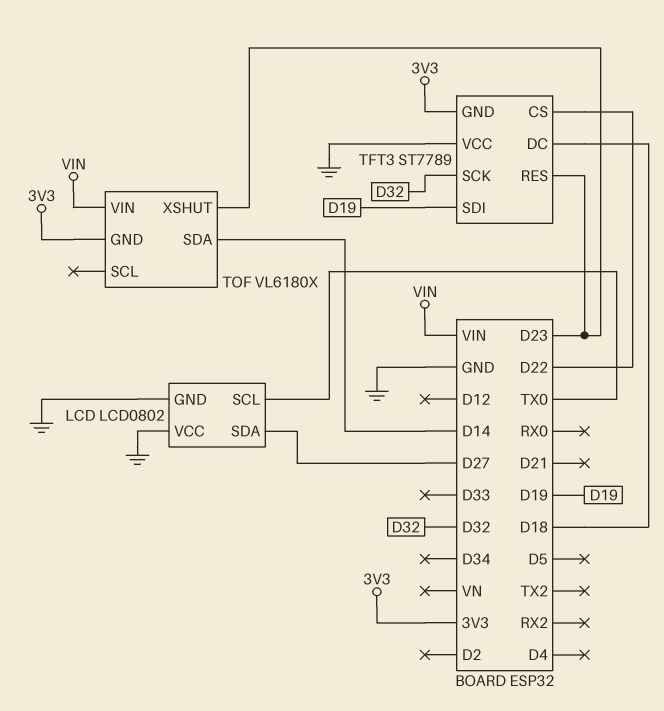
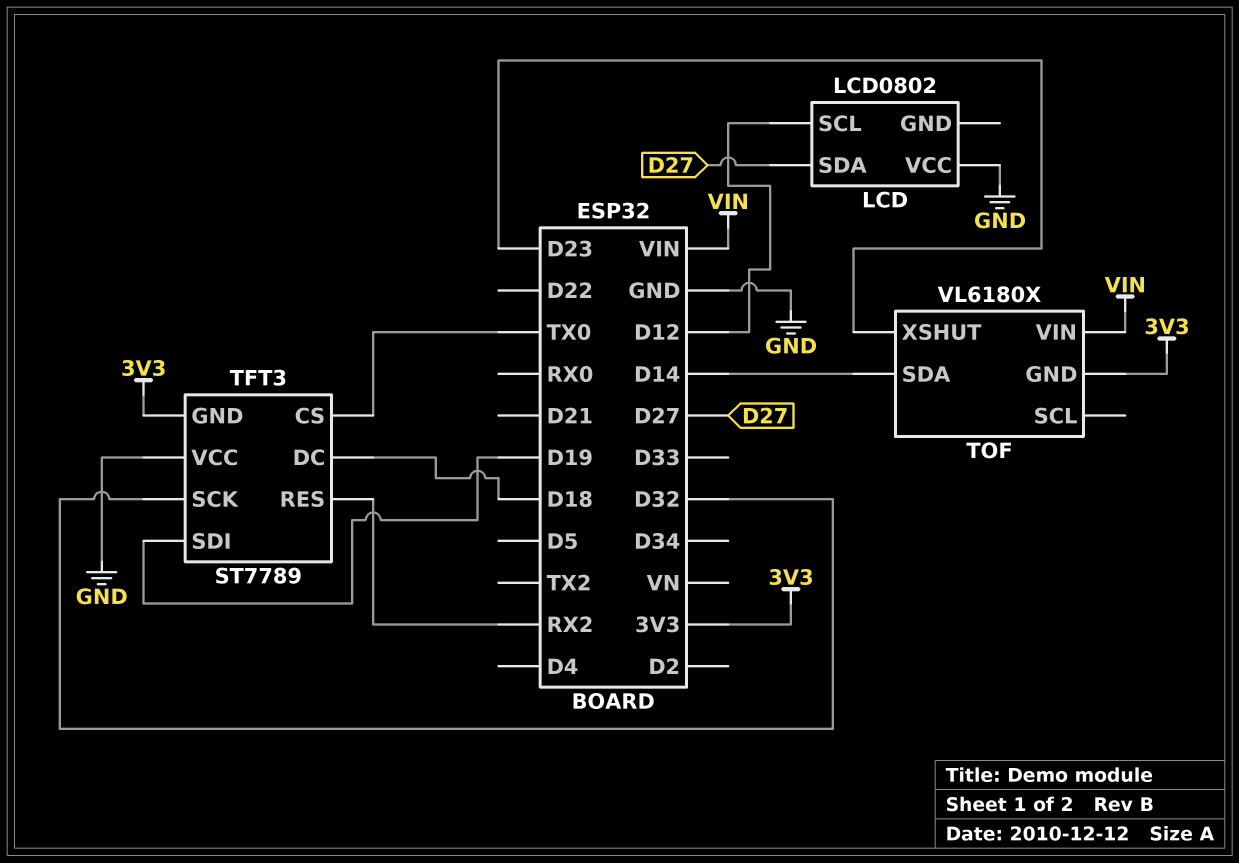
LCD pin GND: GND -> none
LCD pin SCL: TX0 -> D12
TFT3 pin CS: D22 -> TX0
TFT3 pin RES: D23 -> RX2

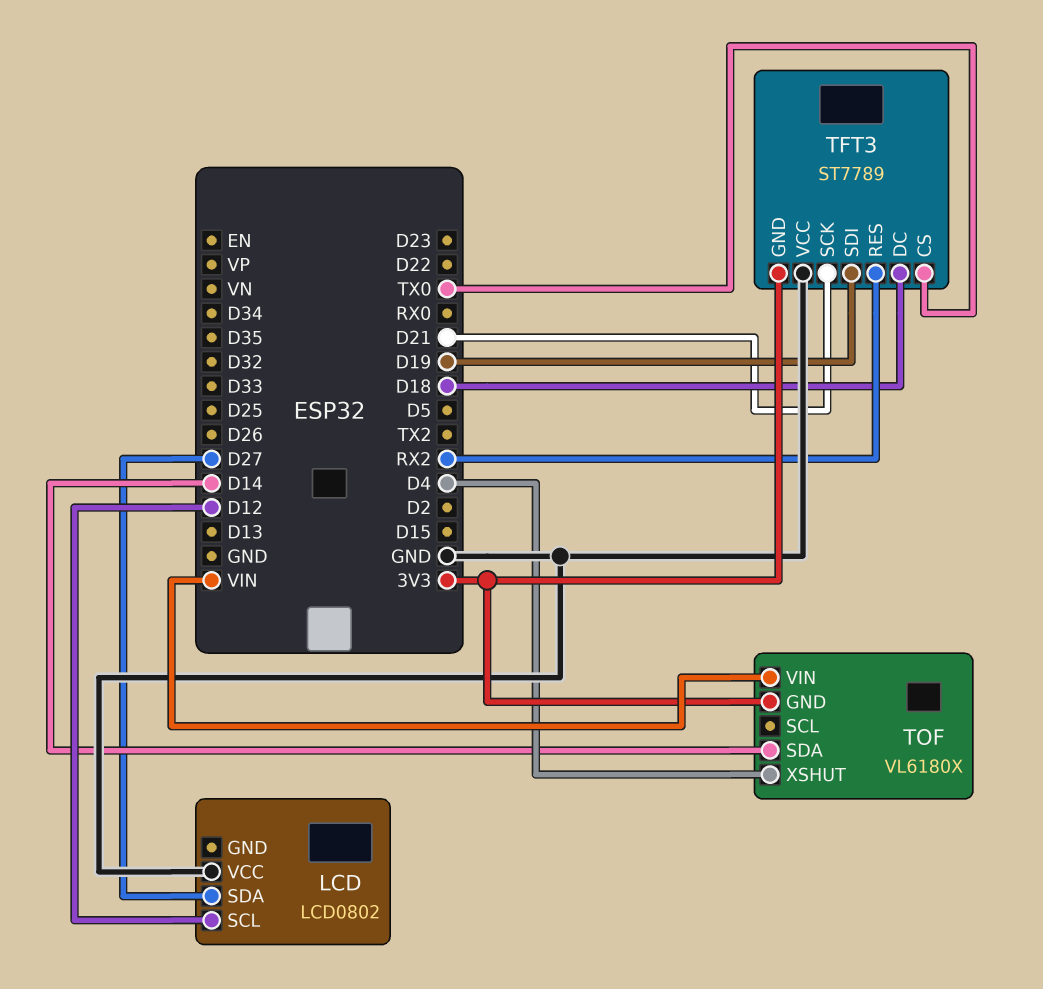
TFT3 pin SCK: D32 -> D21
TOF pin XSHUT: D23 -> D4

